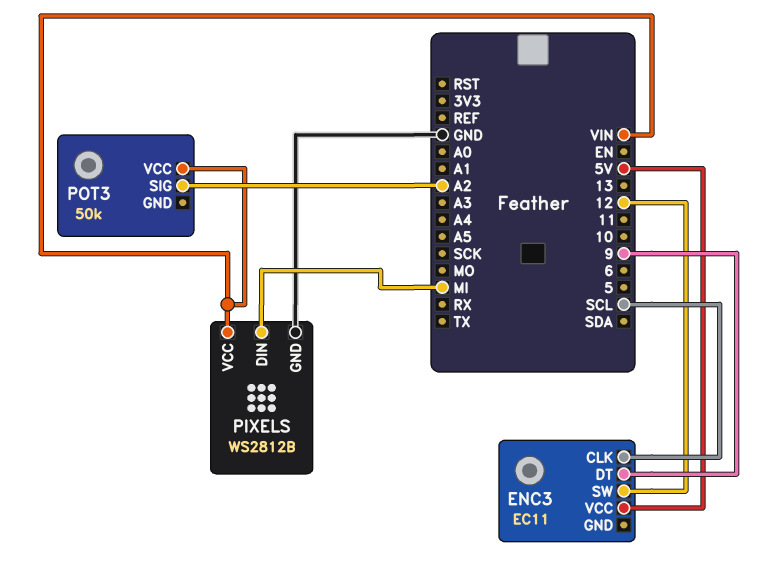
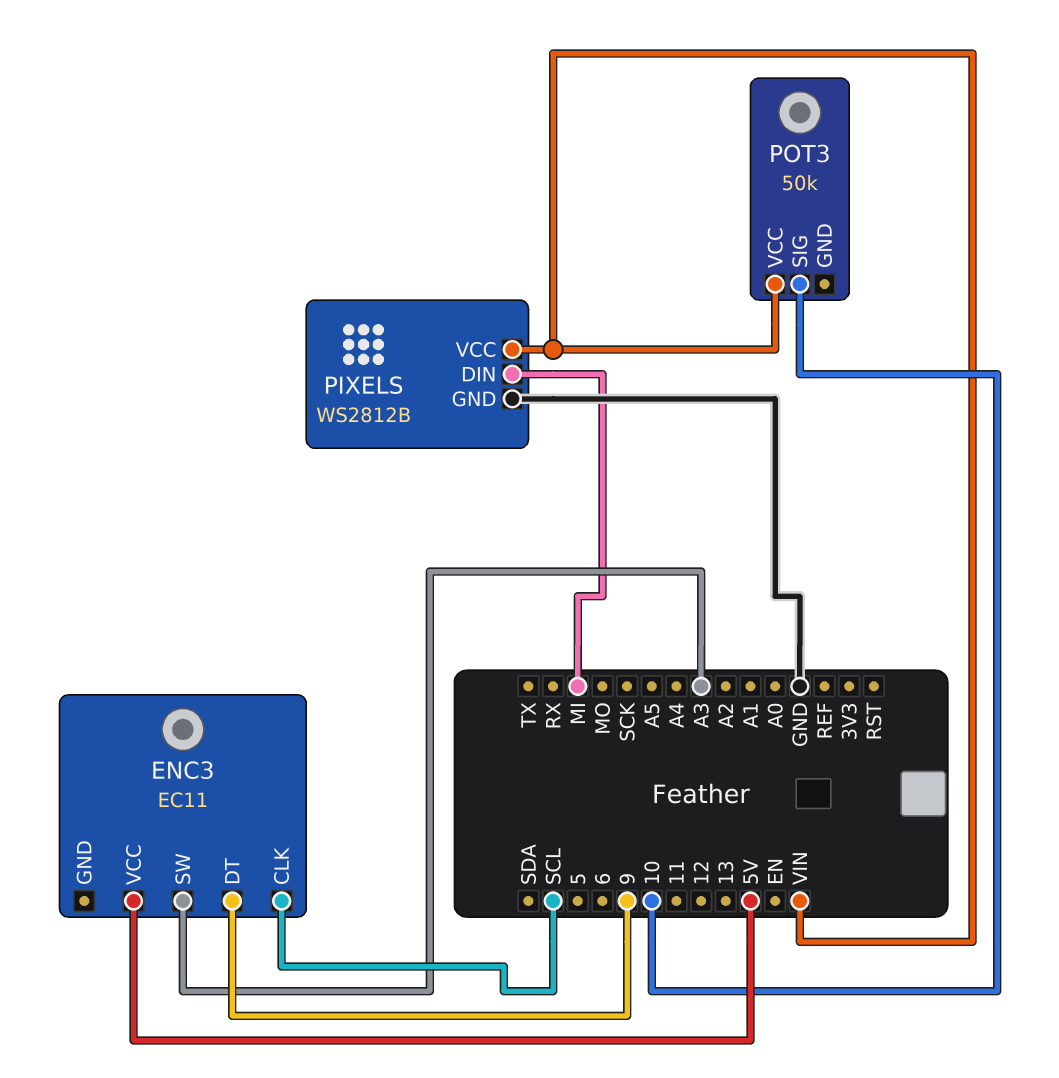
ENC3 pin SW: 12 -> A3
POT3 pin SIG: A2 -> 10

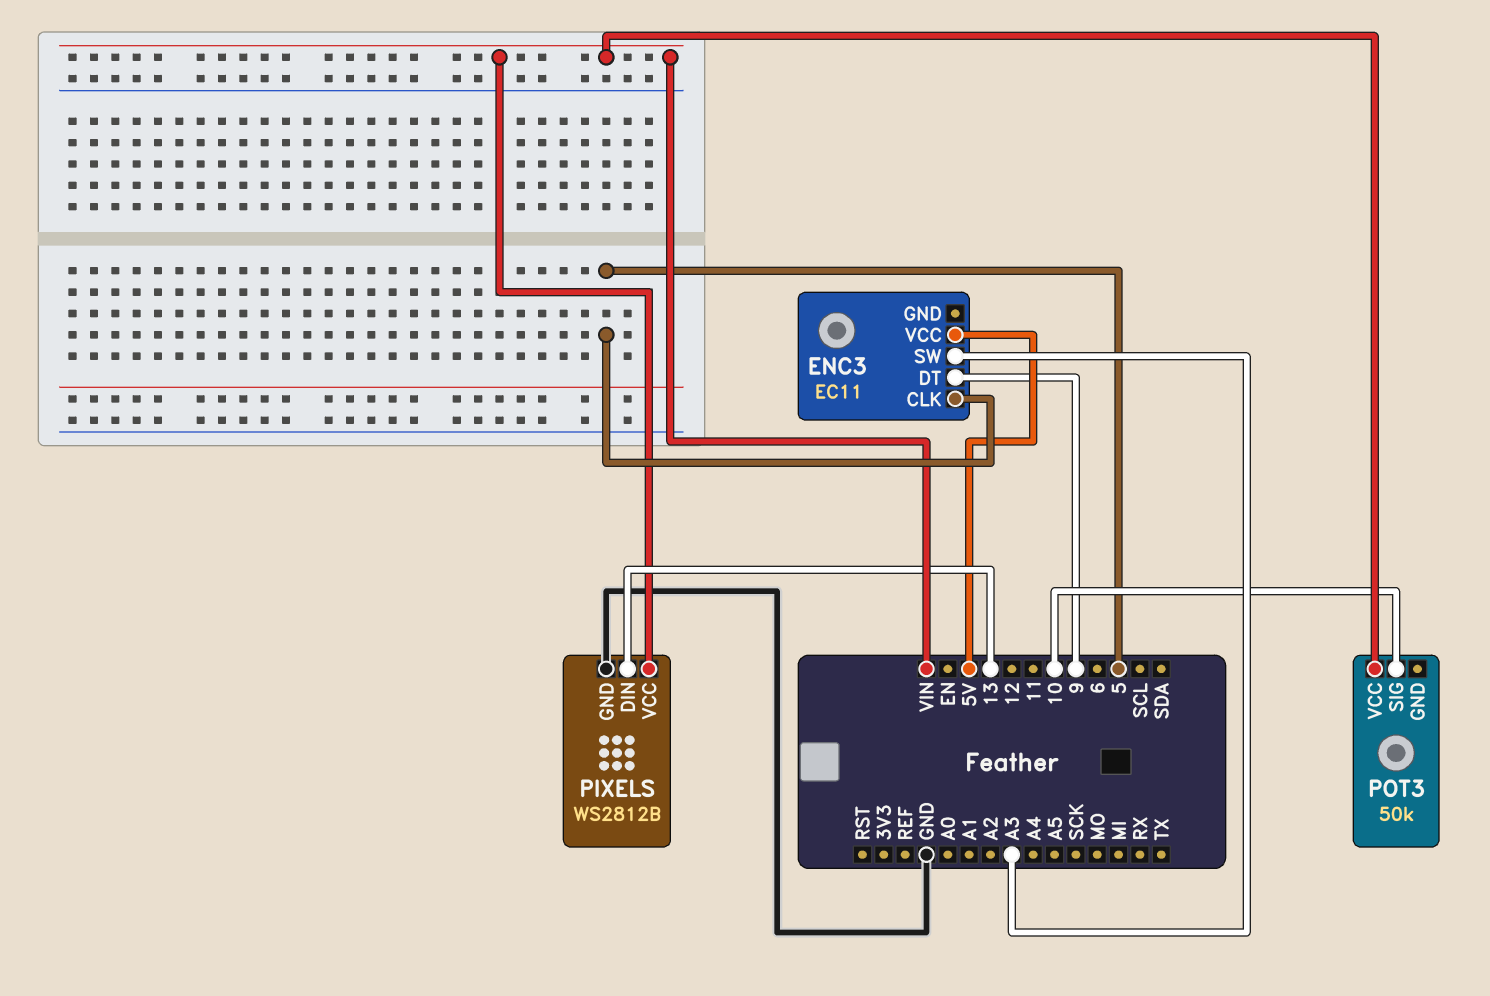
ENC3 pin CLK: SCL -> 5
PIXELS pin DIN: MI -> 13

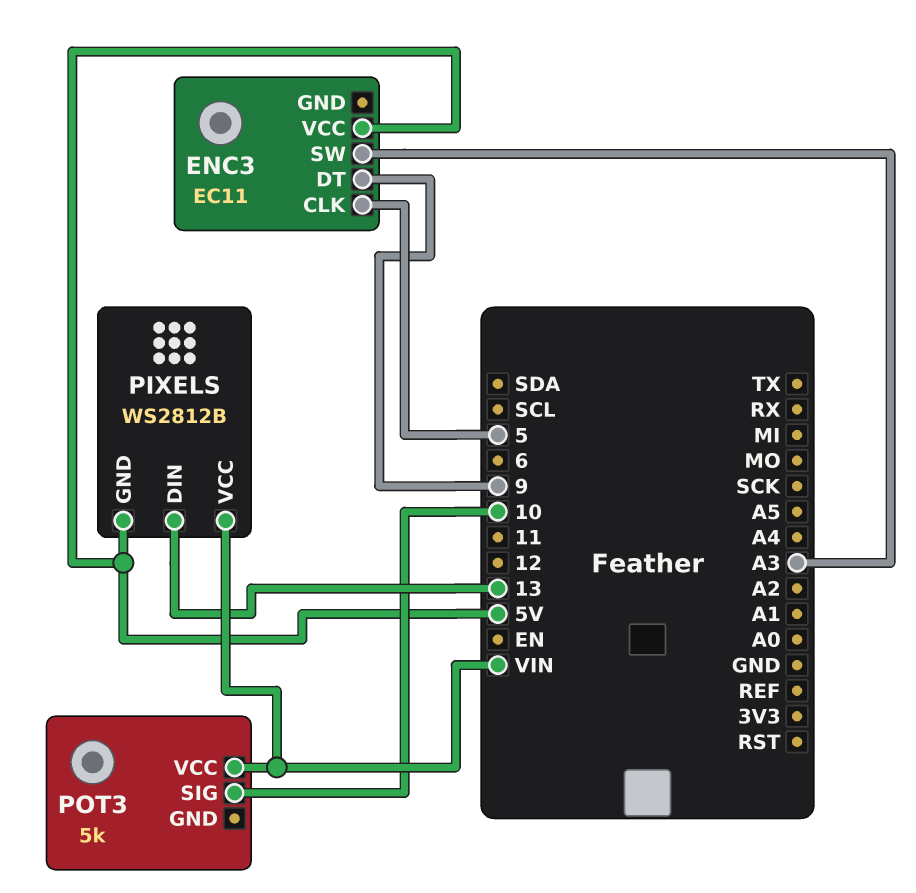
PIXELS pin GND: GND -> 5V
POT3: 50k -> 5k

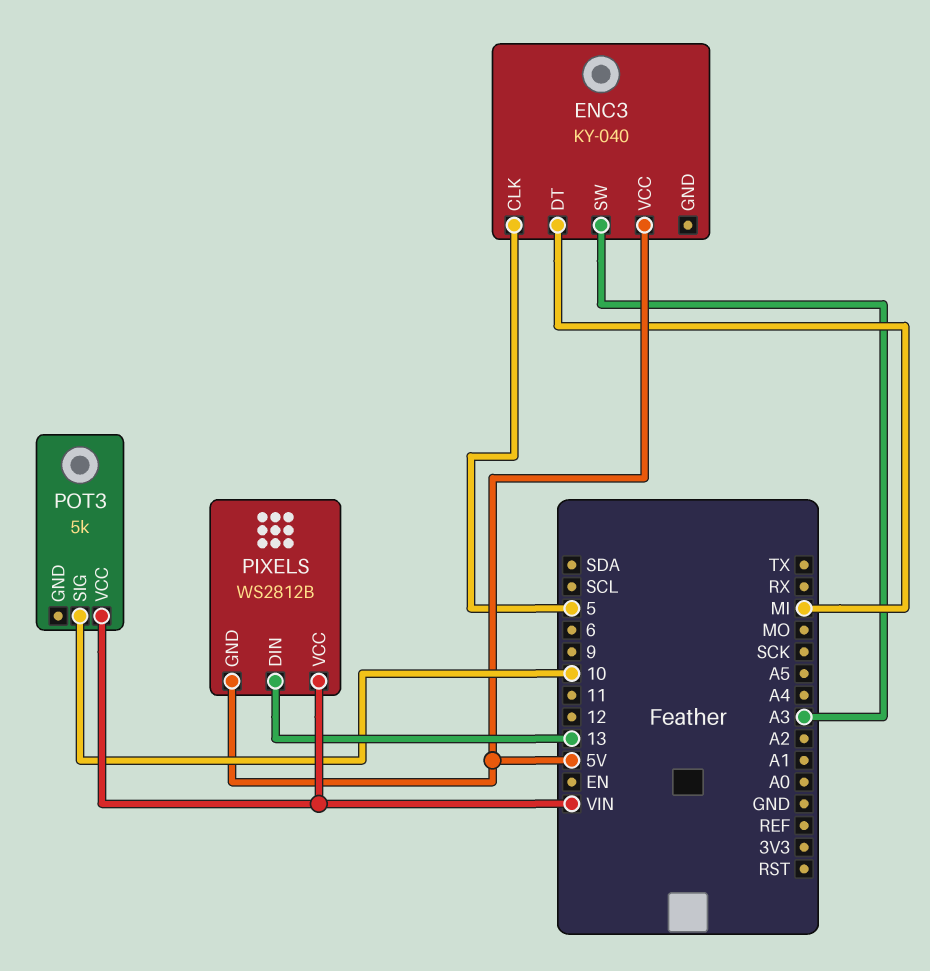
ENC3: EC11 -> KY-040
ENC3 pin DT: 9 -> MI

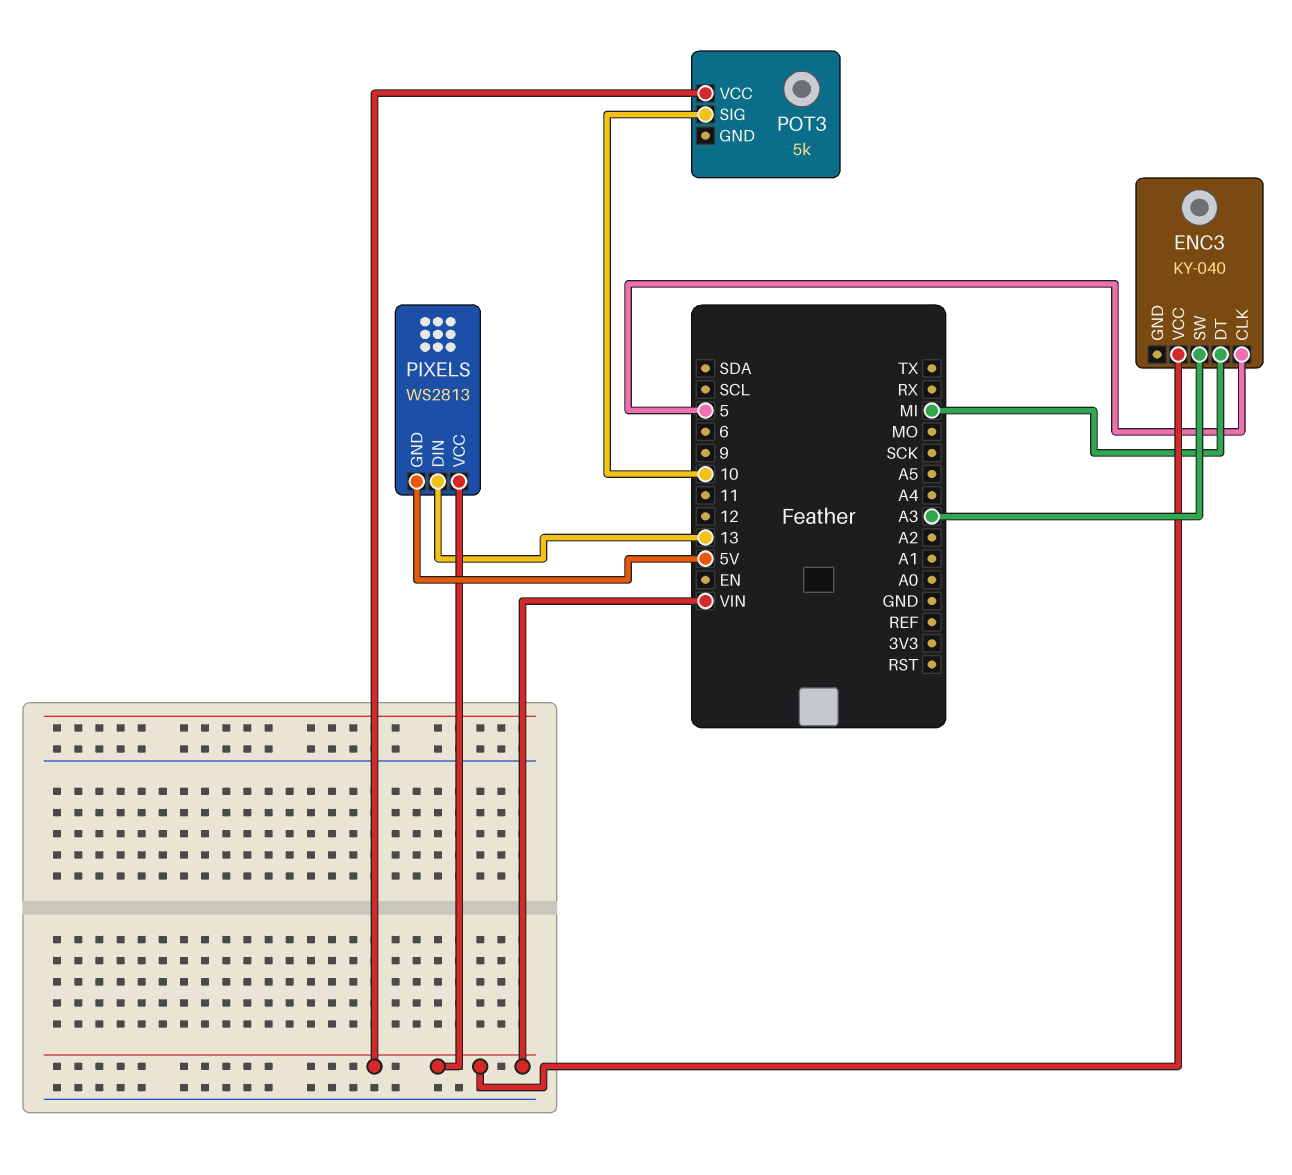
ENC3 pin VCC: 5V -> VIN
PIXELS: WS2812B -> WS2813

